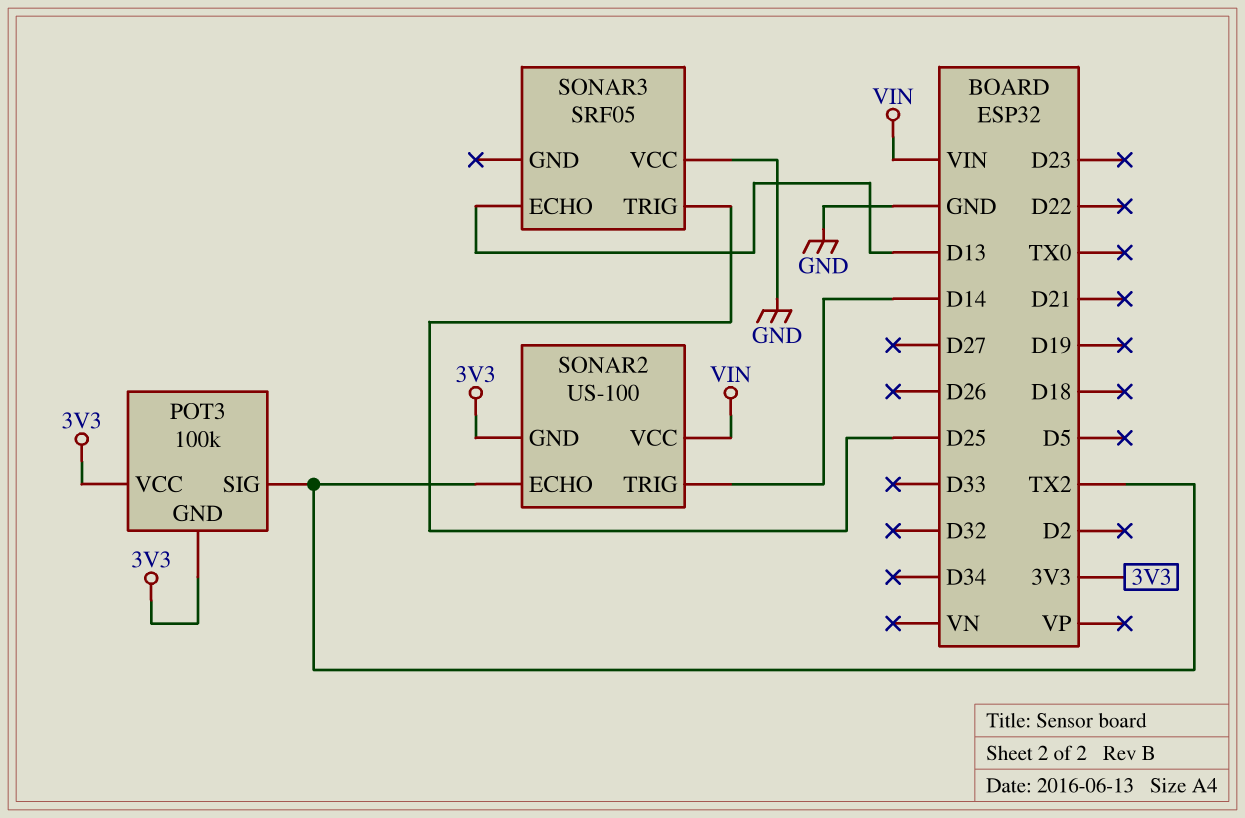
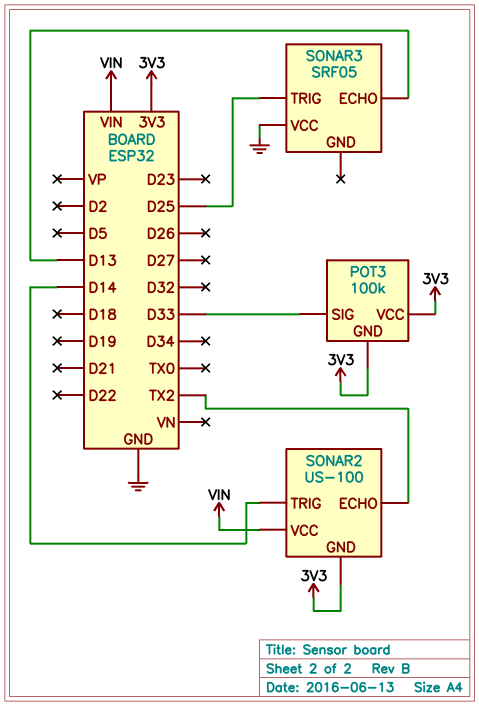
POT3 pin SIG: TX2 -> D33

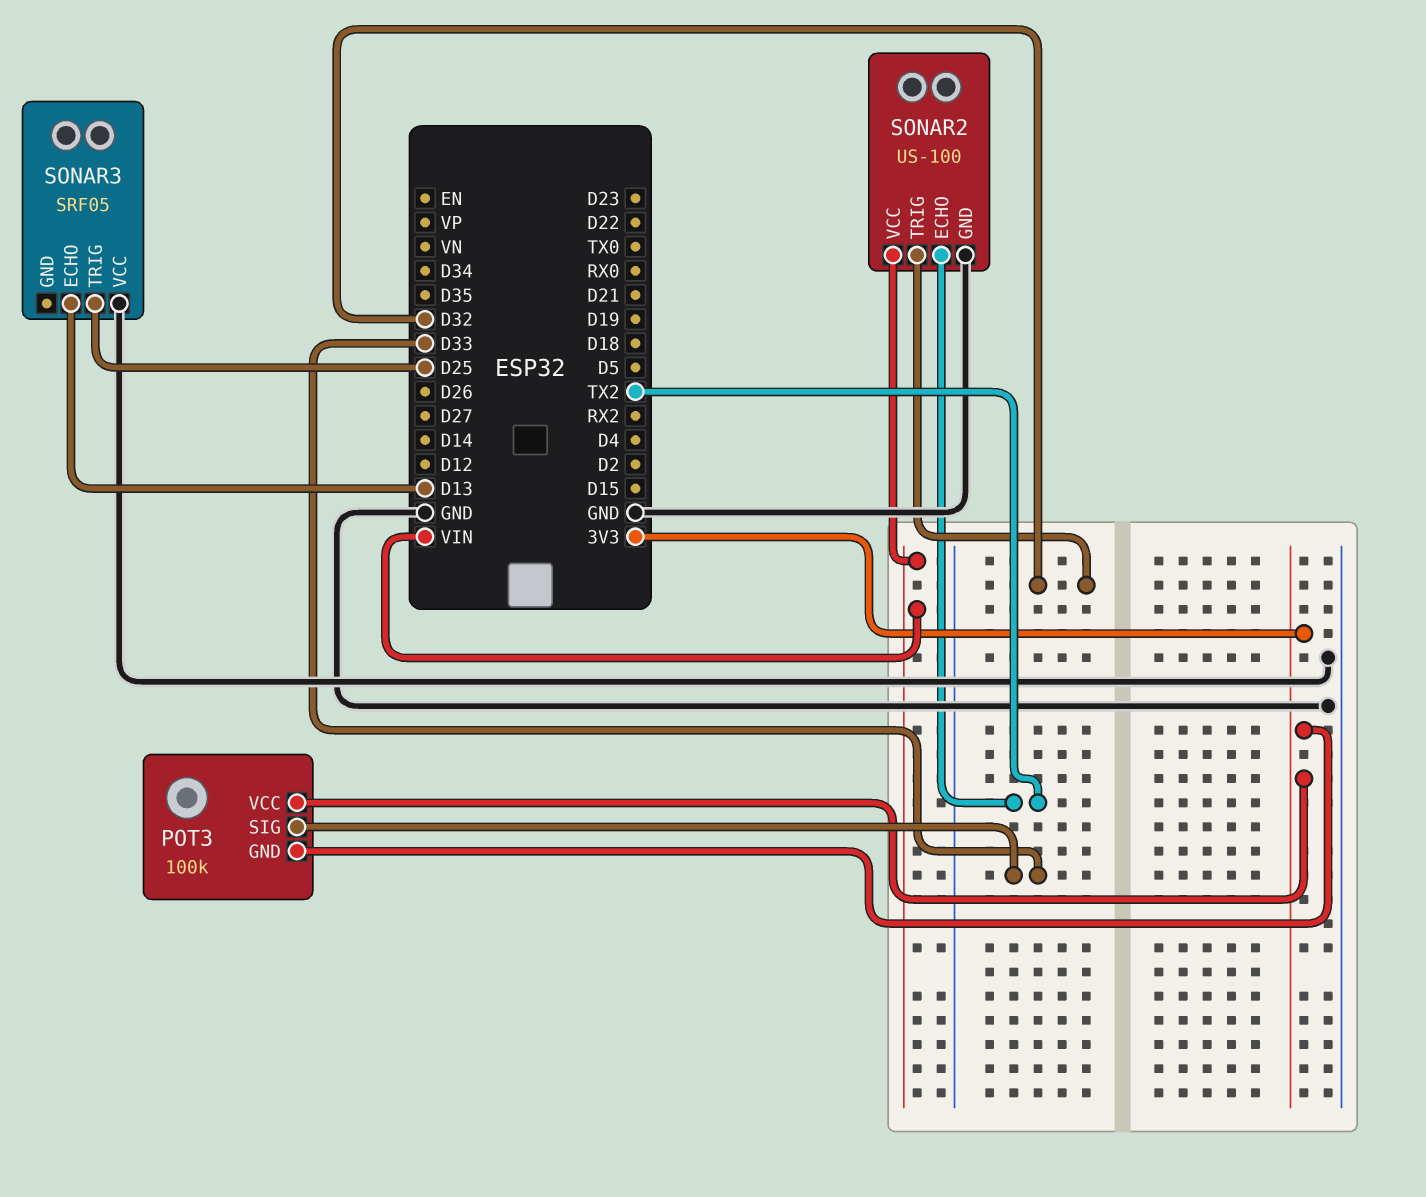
SONAR2 pin GND: 3V3 -> GND
SONAR2 pin TRIG: D14 -> D32

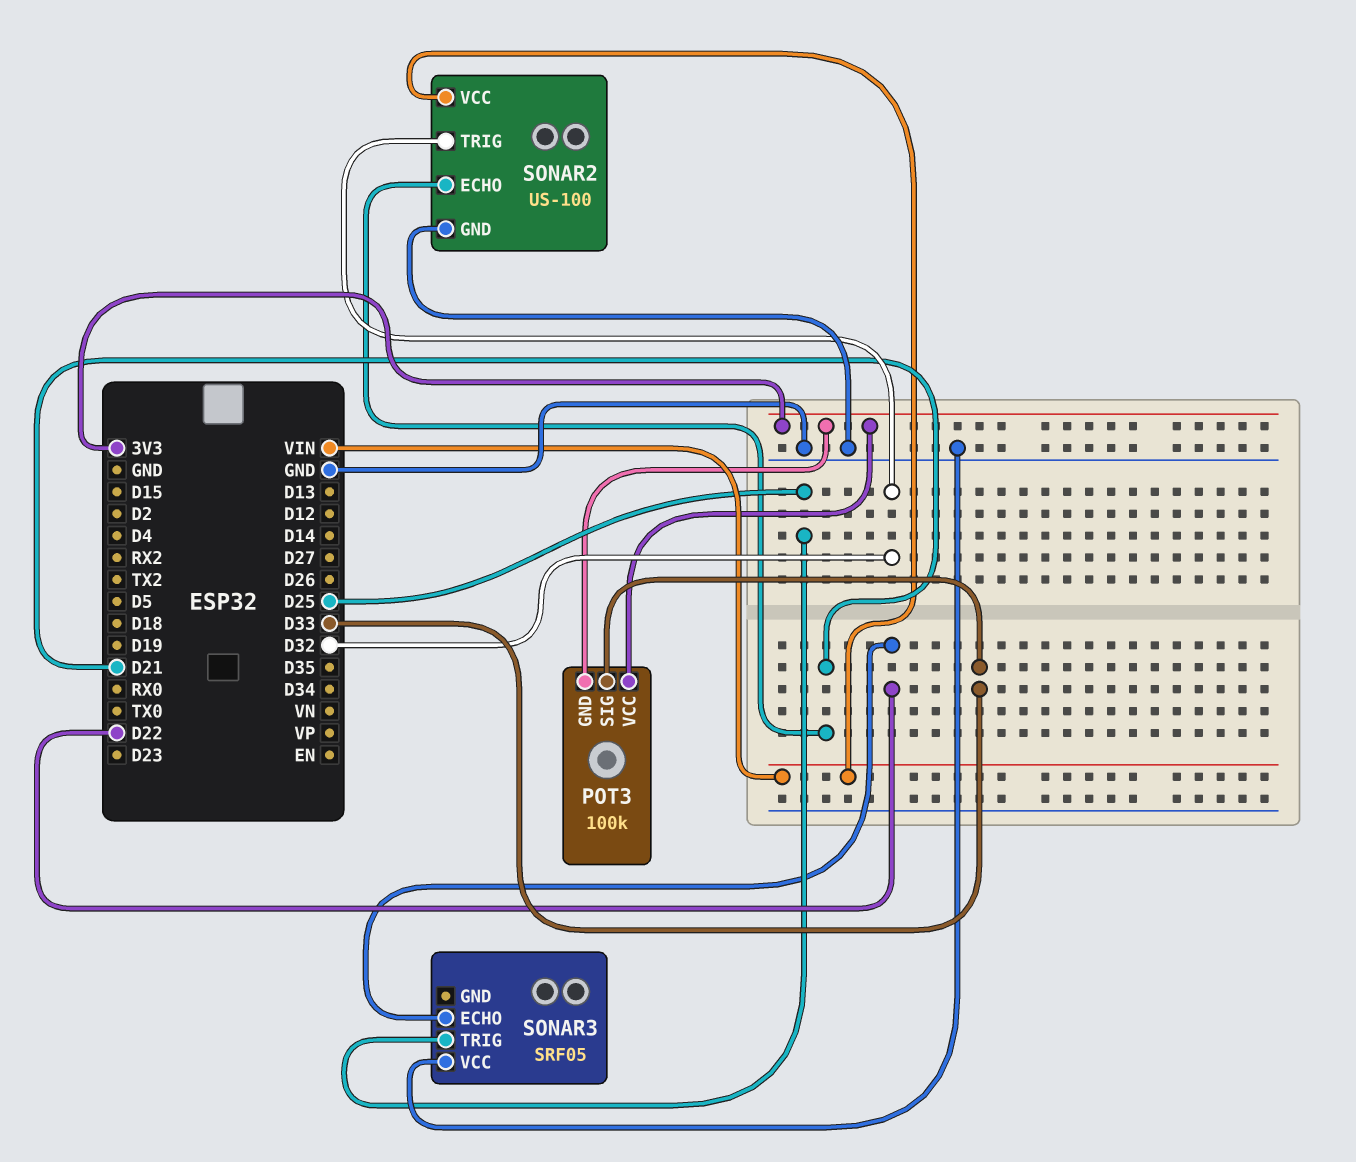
SONAR2 pin ECHO: TX2 -> D21
SONAR3 pin ECHO: D13 -> D22

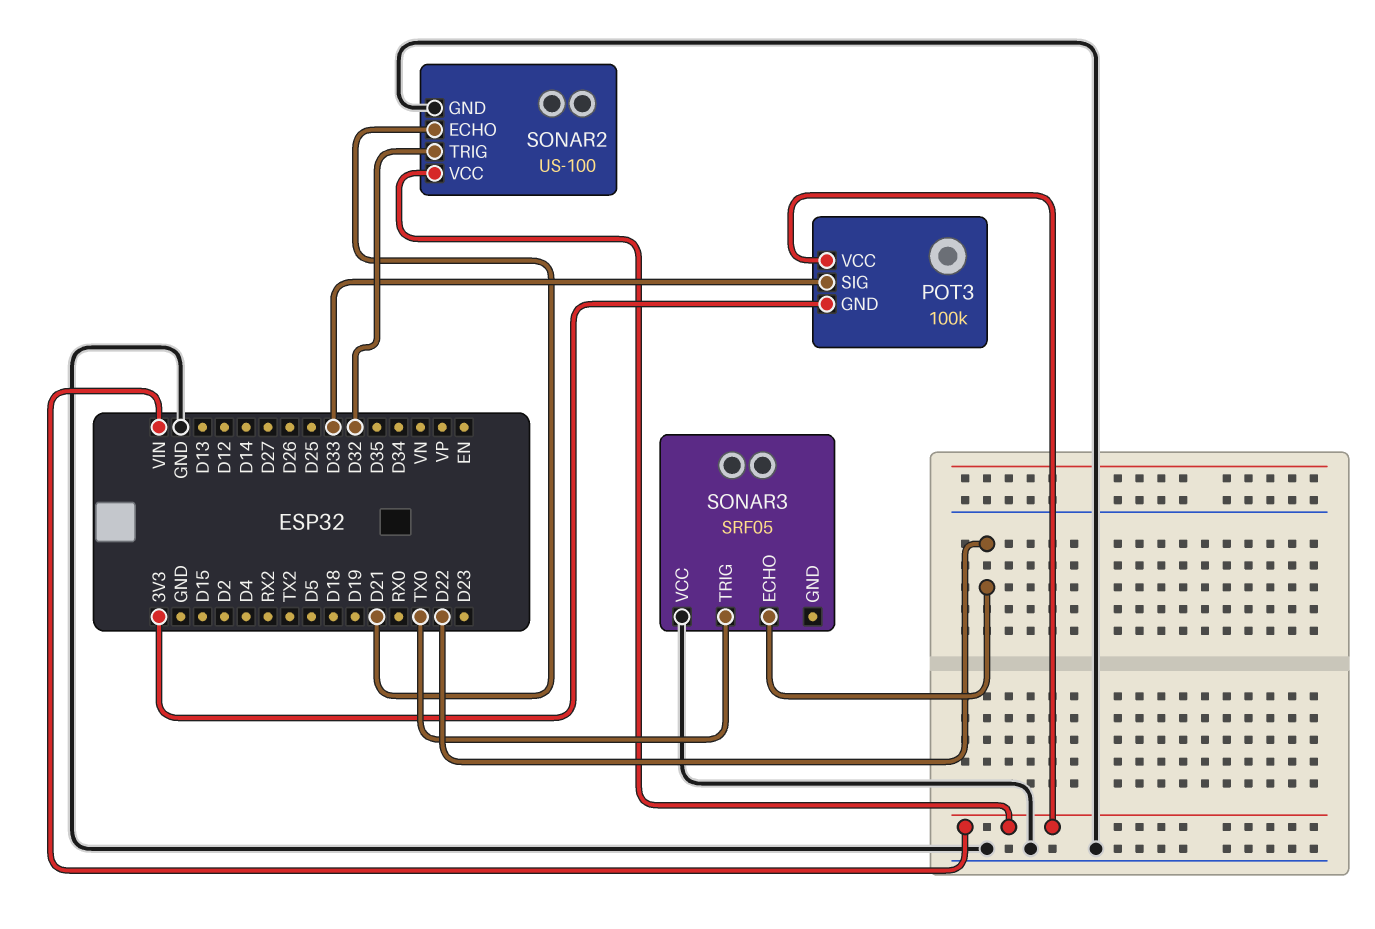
POT3 pin VCC: 3V3 -> VIN
SONAR3 pin TRIG: D25 -> TX0

